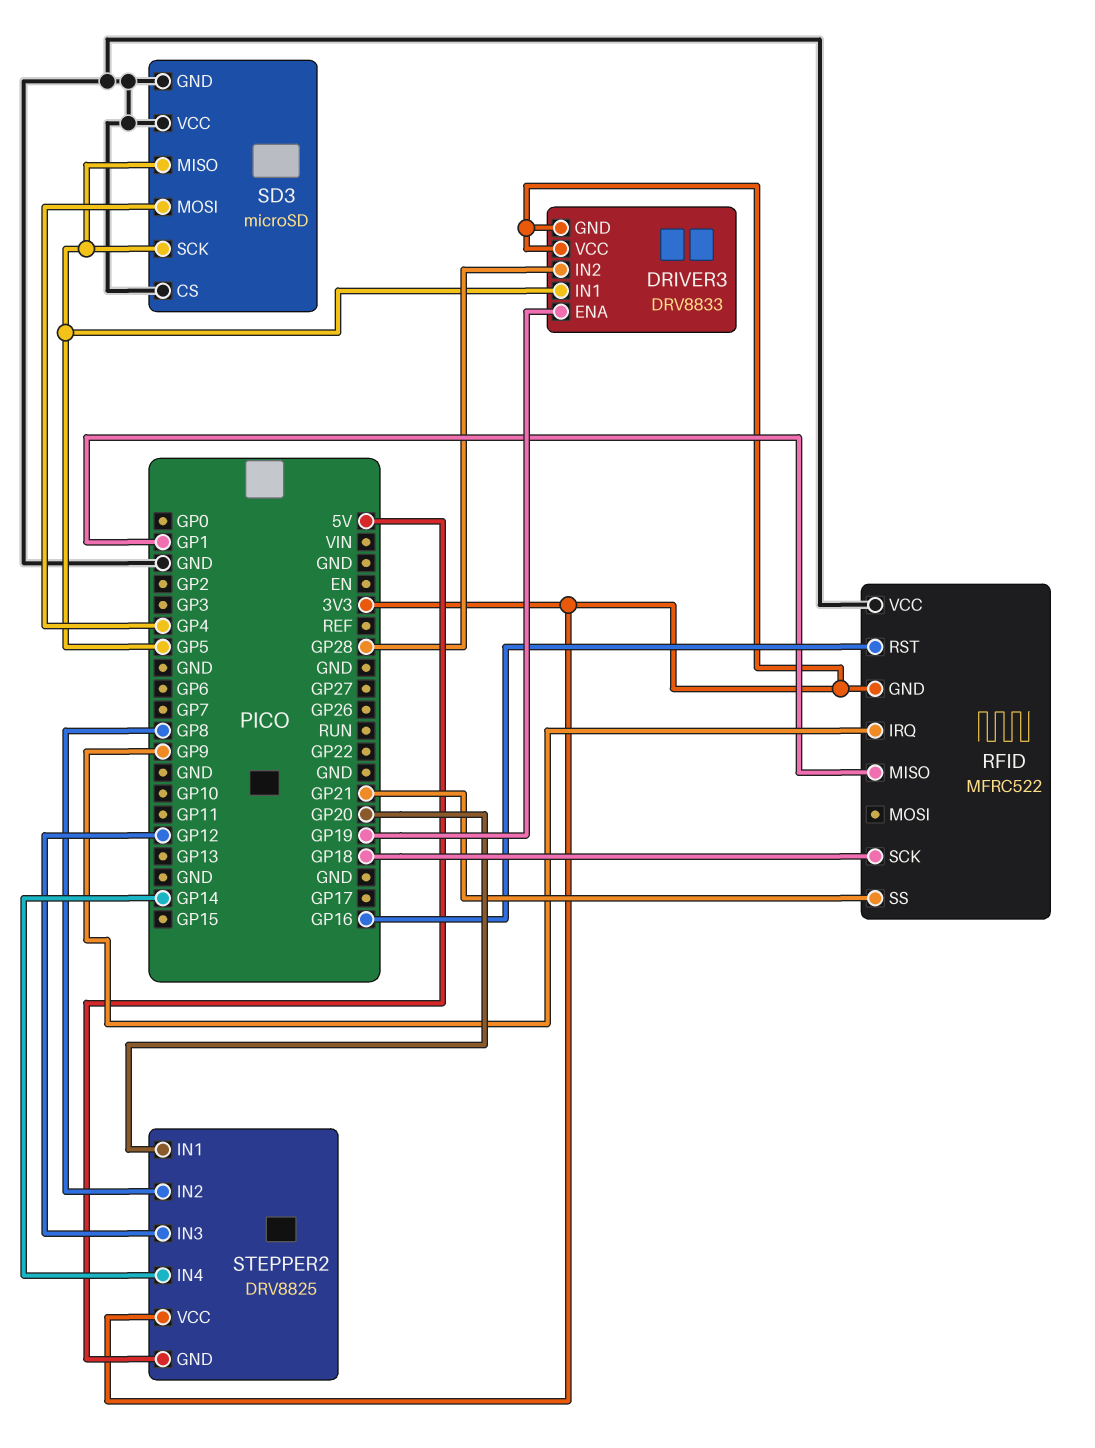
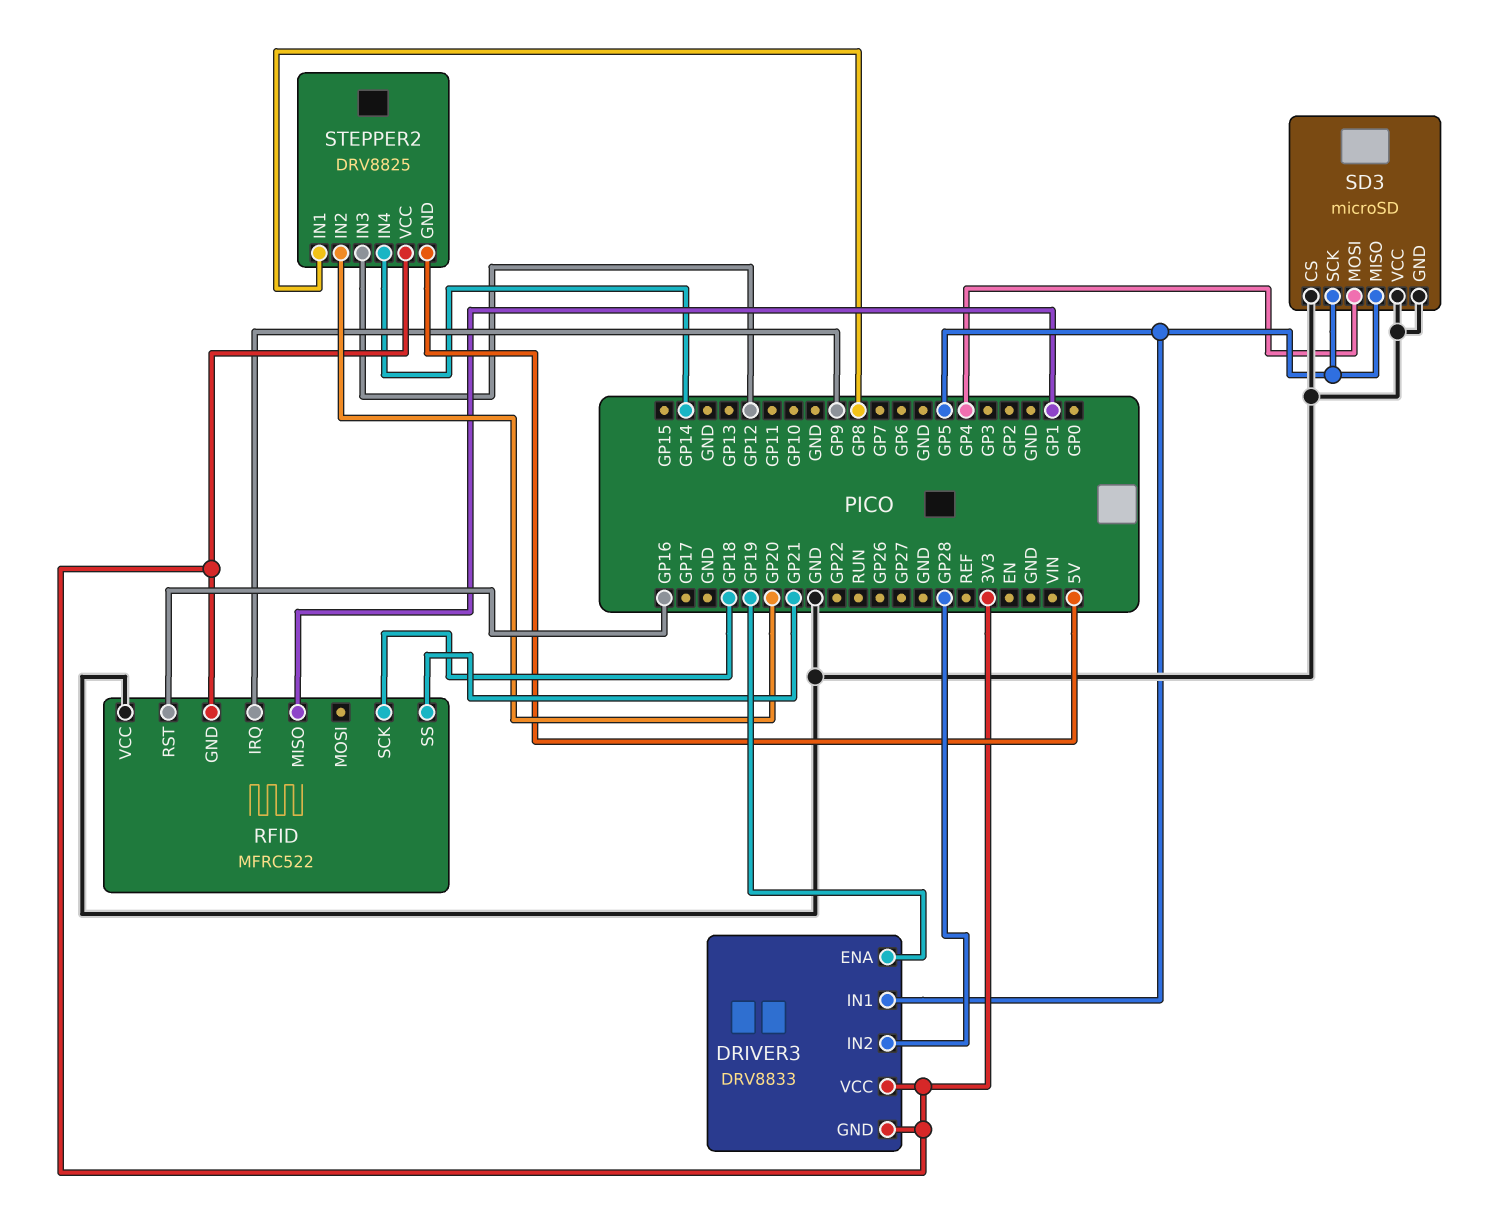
STEPPER2 pin IN1: GP20 -> GP8
STEPPER2 pin IN2: GP8 -> GP20

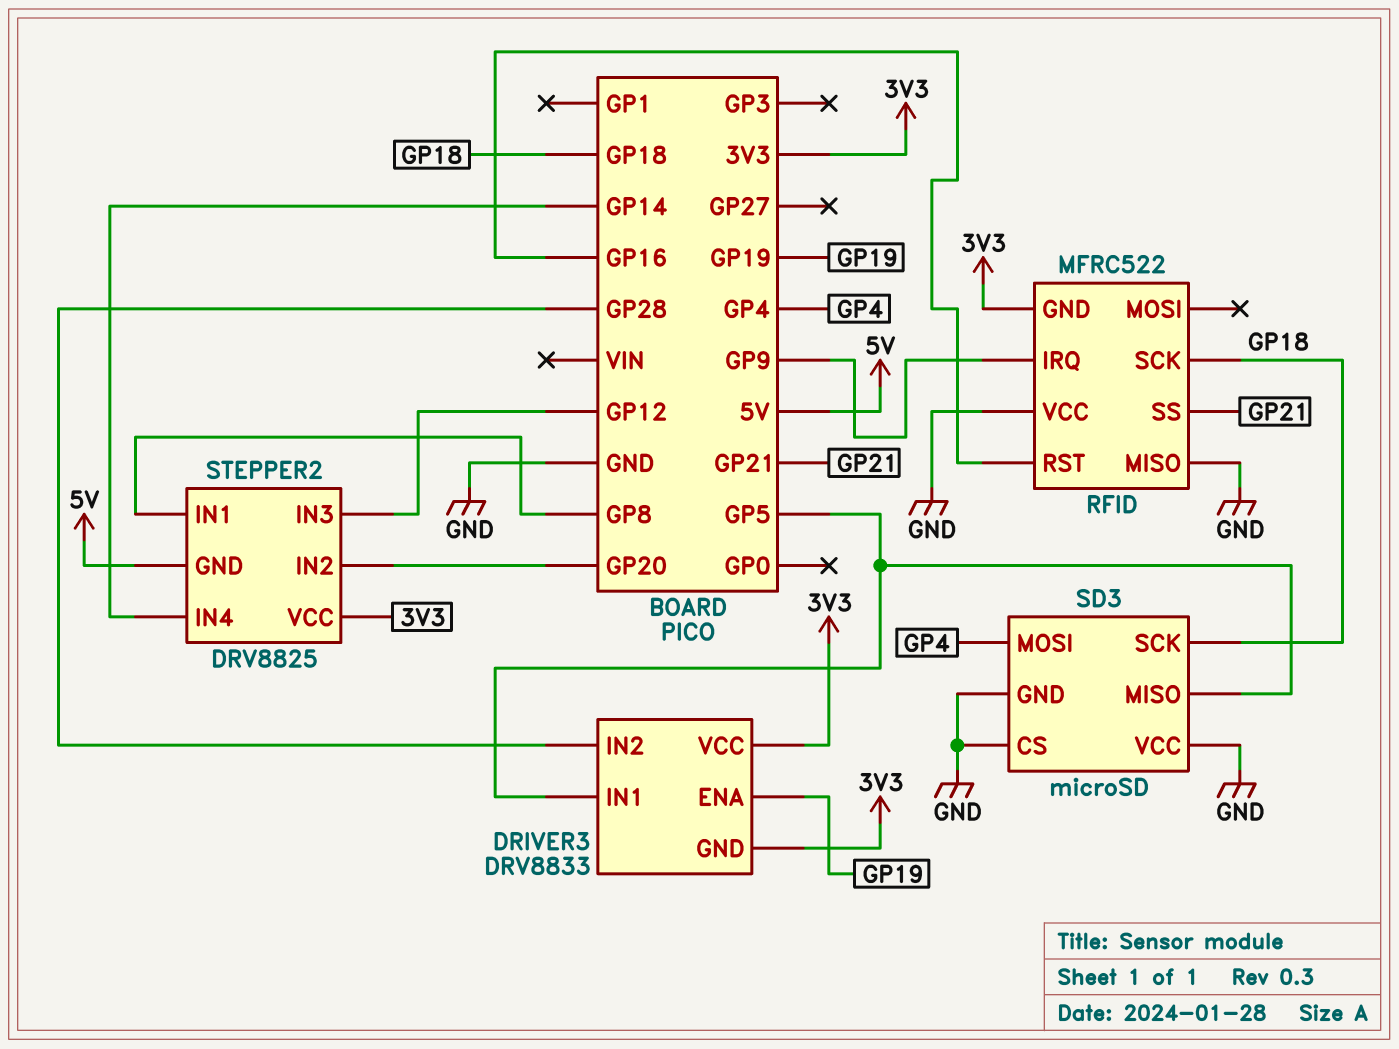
RFID pin MISO: GP1 -> GND
SD3 pin SCK: GP5 -> GP18

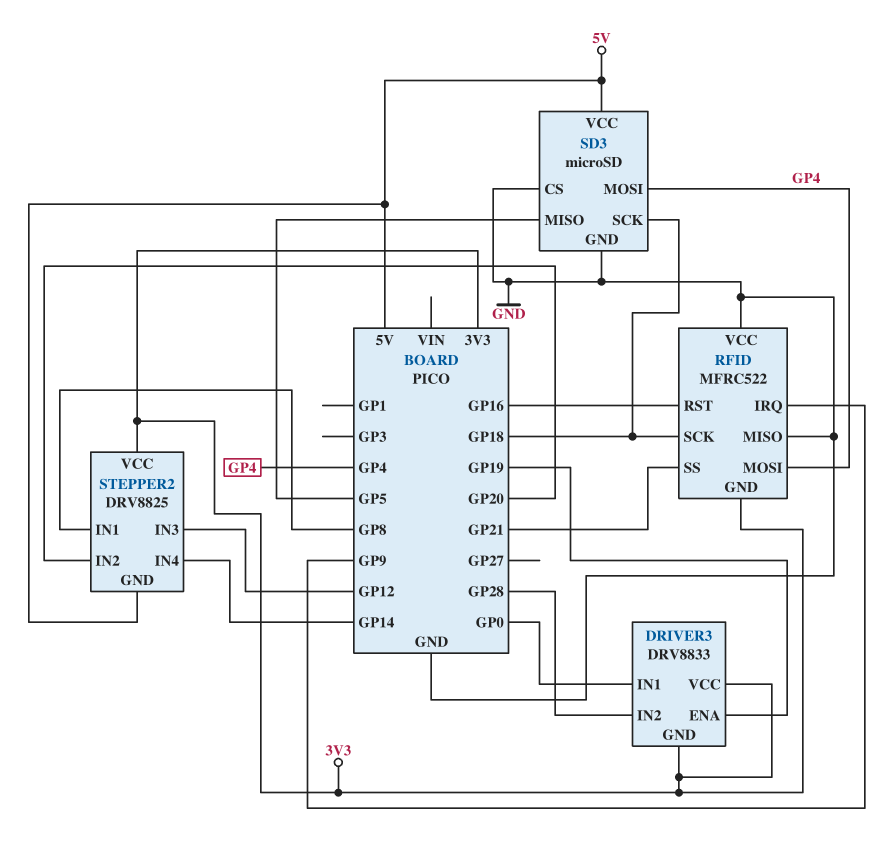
DRIVER3 pin IN1: GP5 -> GP0
RFID pin MOSI: none -> GP4
SD3 pin VCC: GND -> 5V

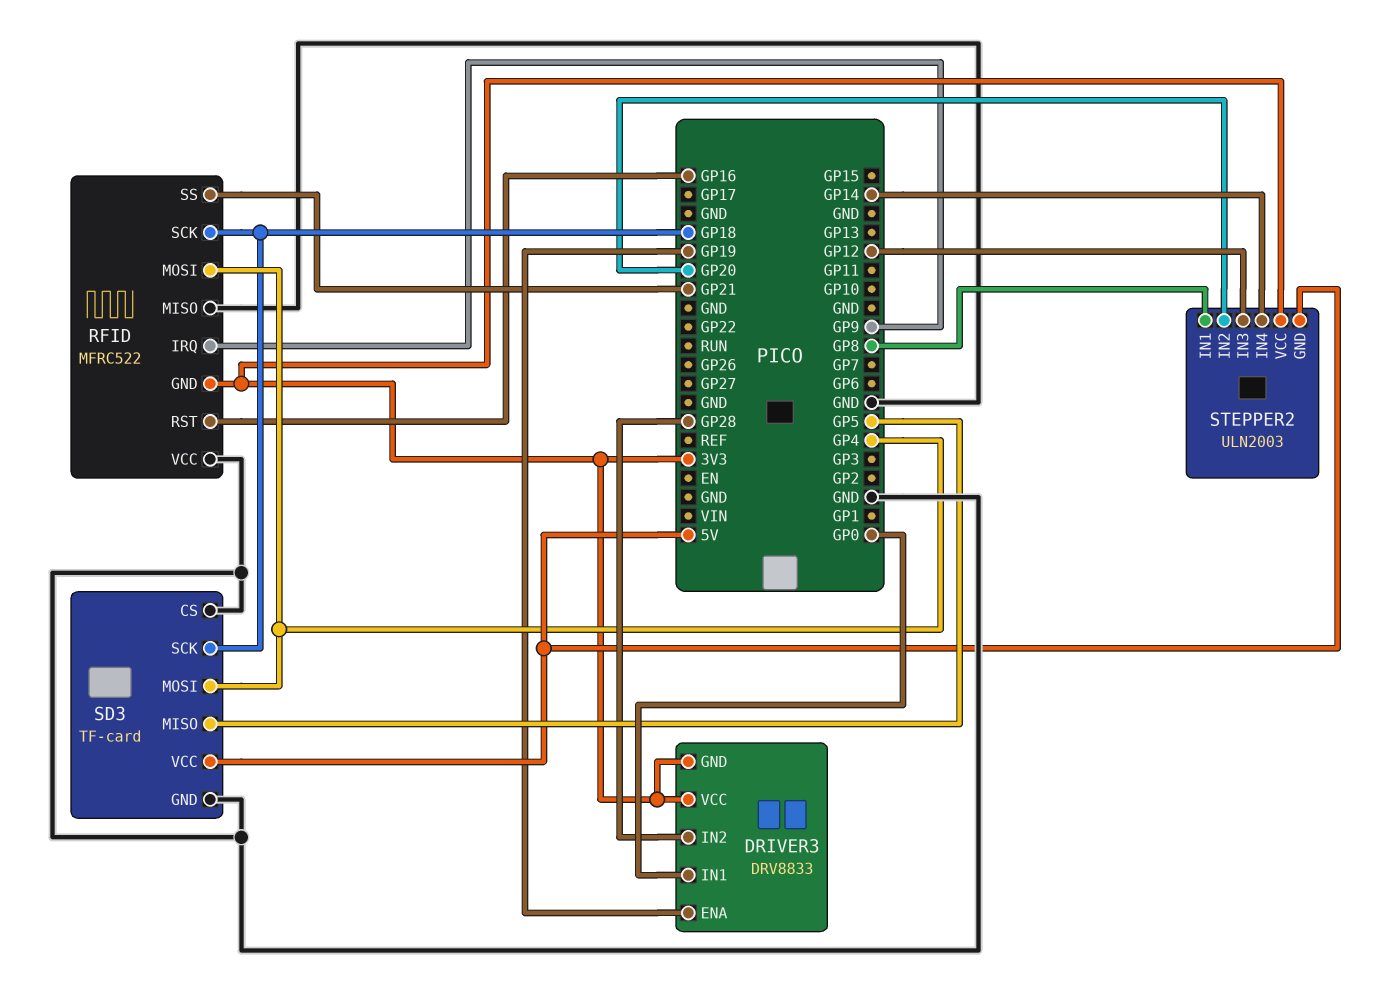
SD3: microSD -> TF-card
STEPPER2: DRV8825 -> ULN2003

